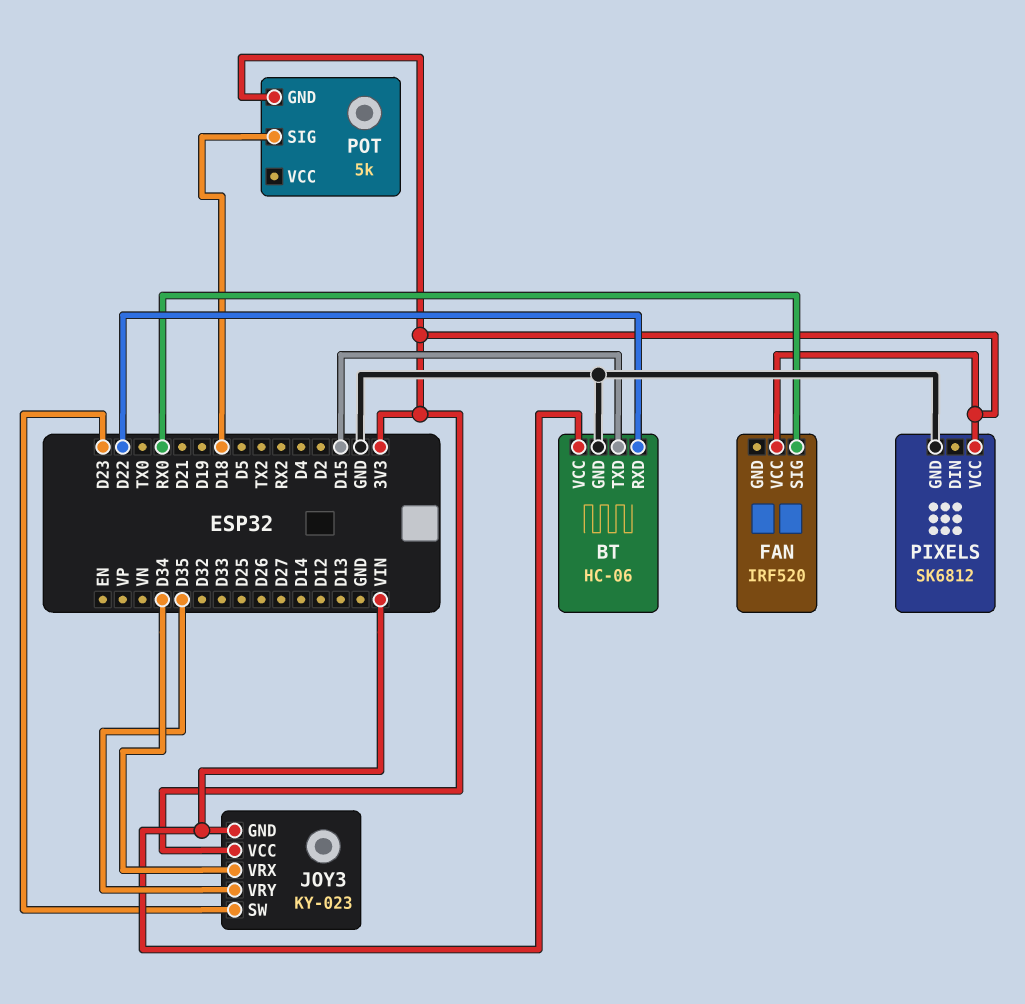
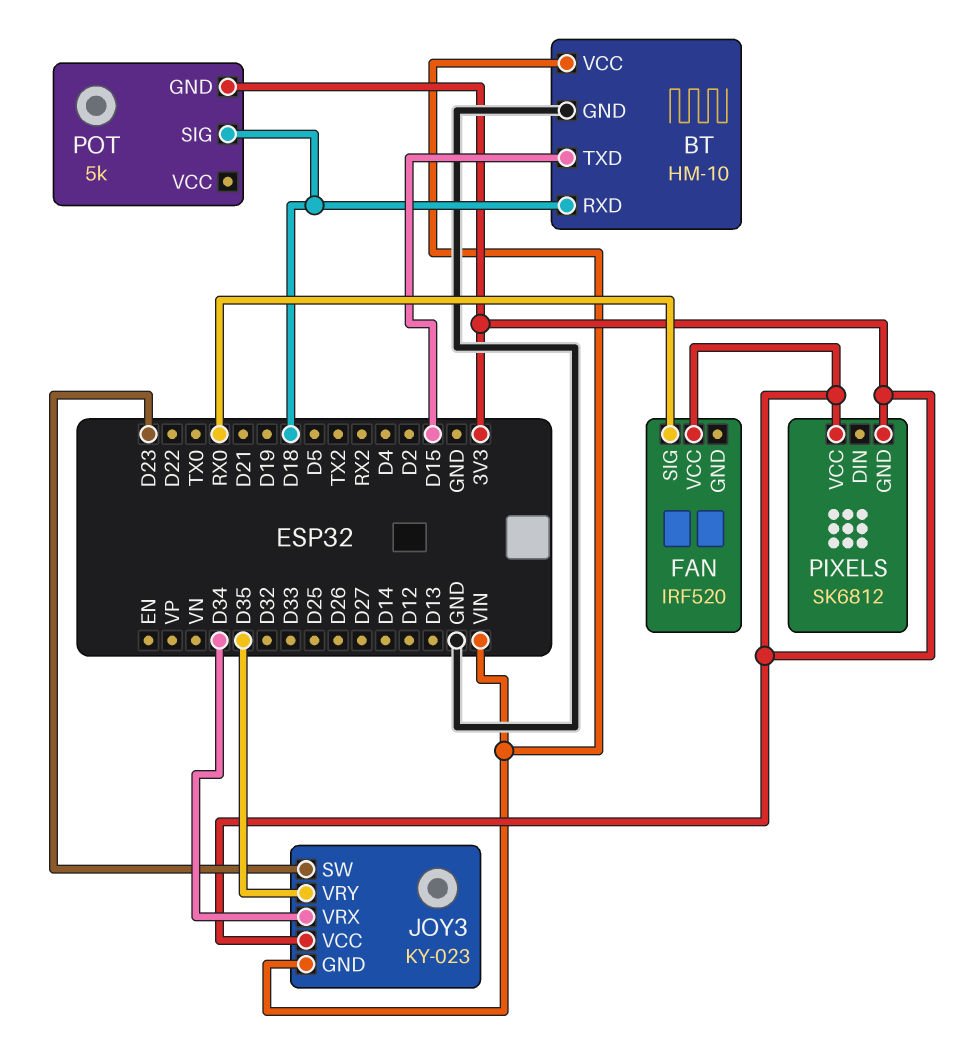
BT: HC-06 -> HM-10
BT pin RXD: D22 -> D18
PIXELS pin GND: GND -> 3V3

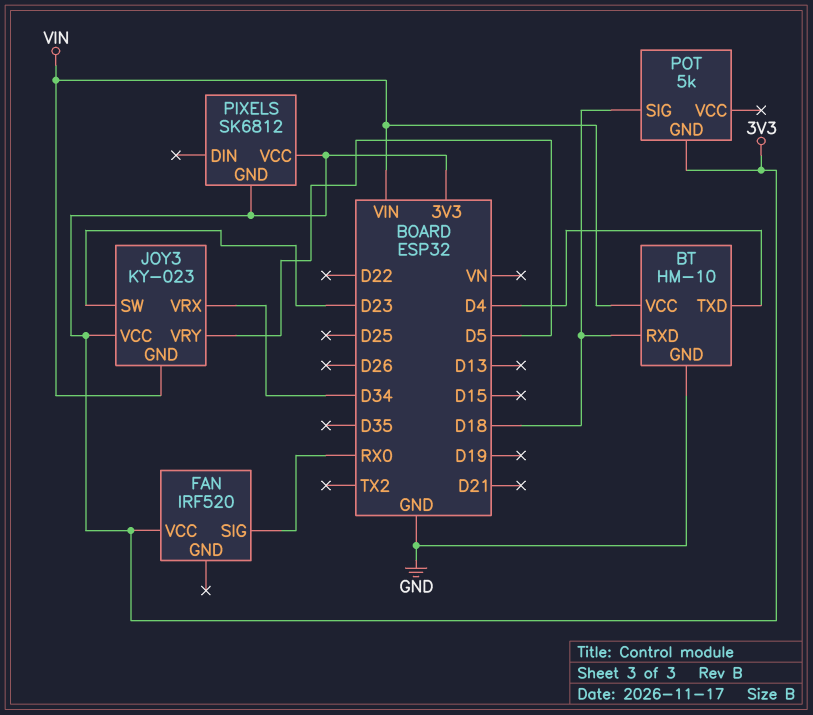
BT pin TXD: D15 -> D4
JOY3 pin VRY: D35 -> D5

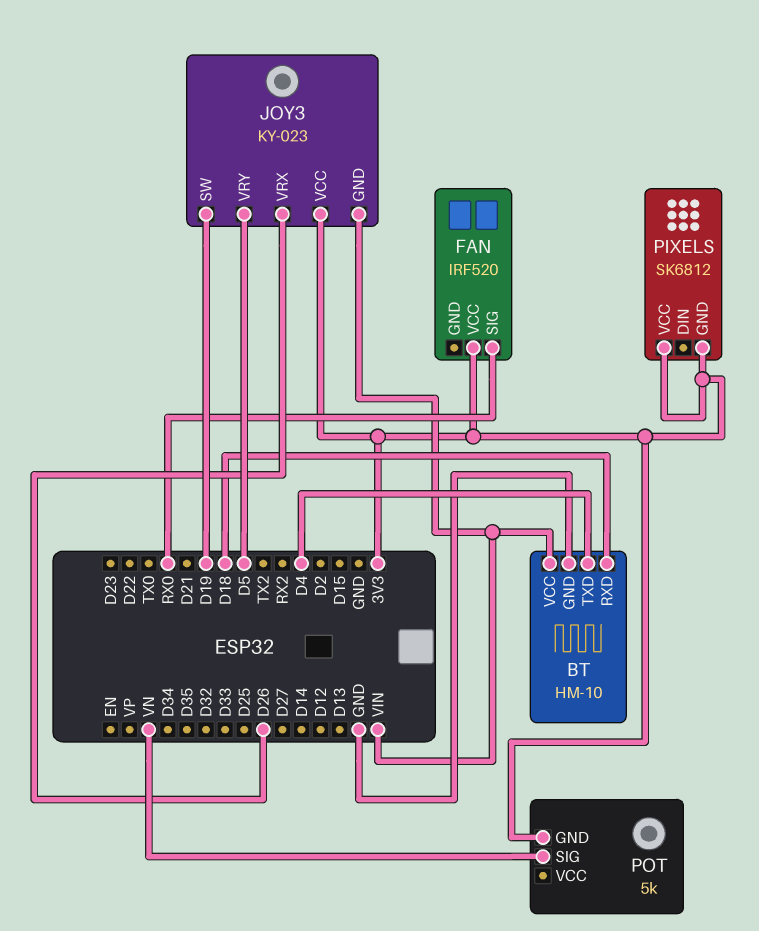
JOY3 pin SW: D23 -> D19
JOY3 pin VRX: D34 -> D26
POT pin SIG: D18 -> VN

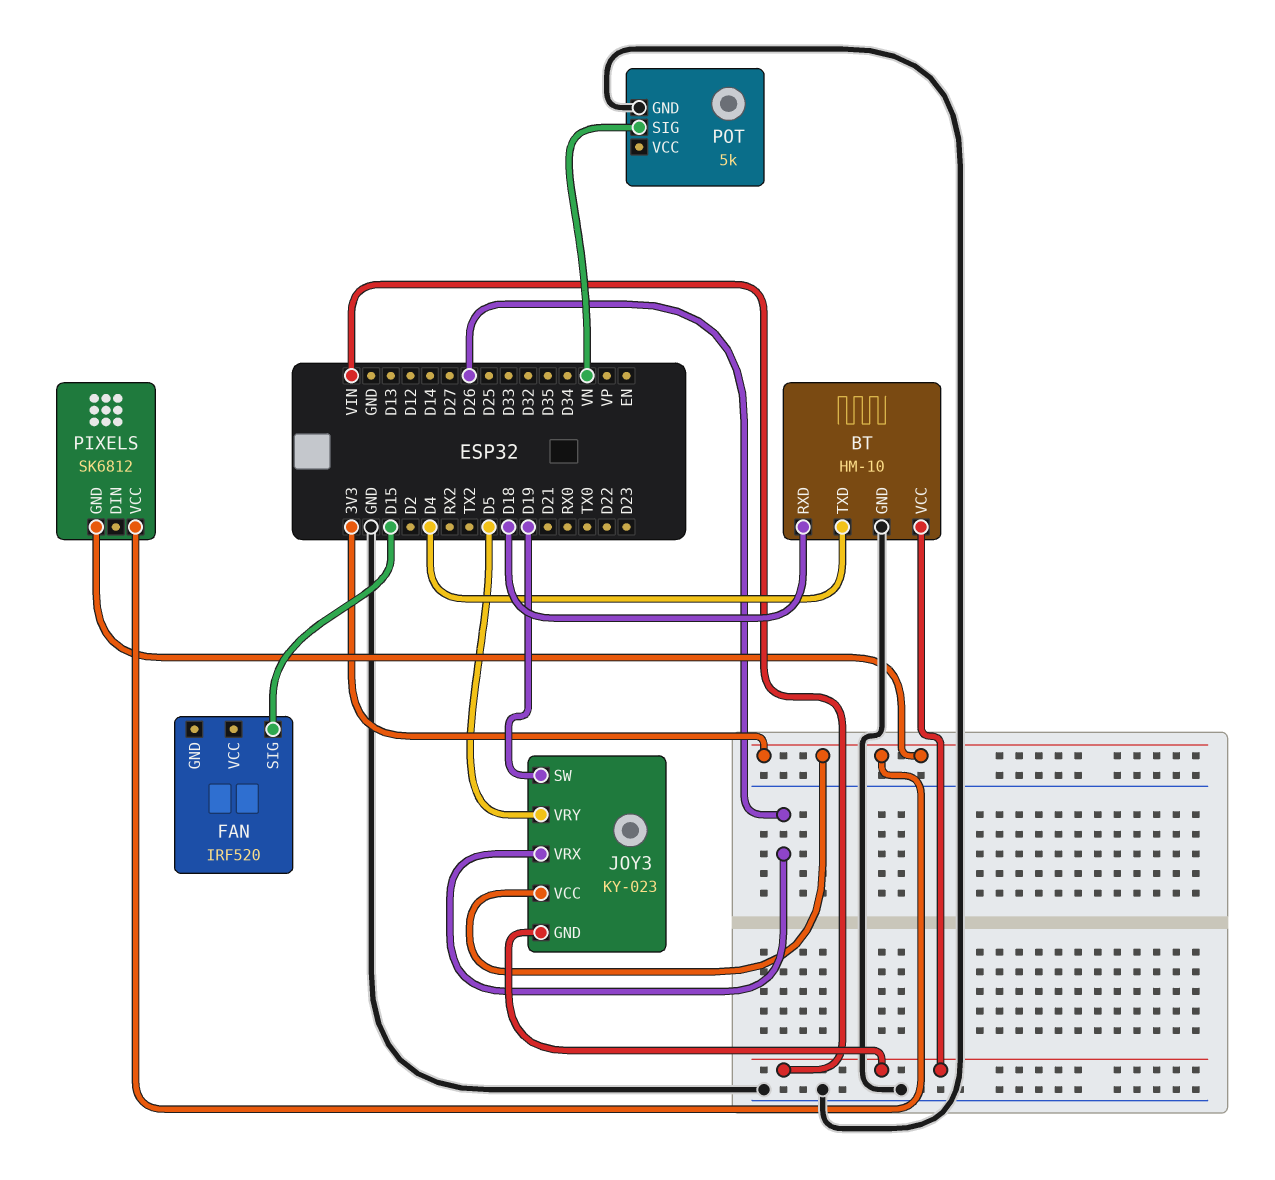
FAN pin SIG: RX0 -> D15
FAN pin VCC: 3V3 -> none
POT pin GND: 3V3 -> GND

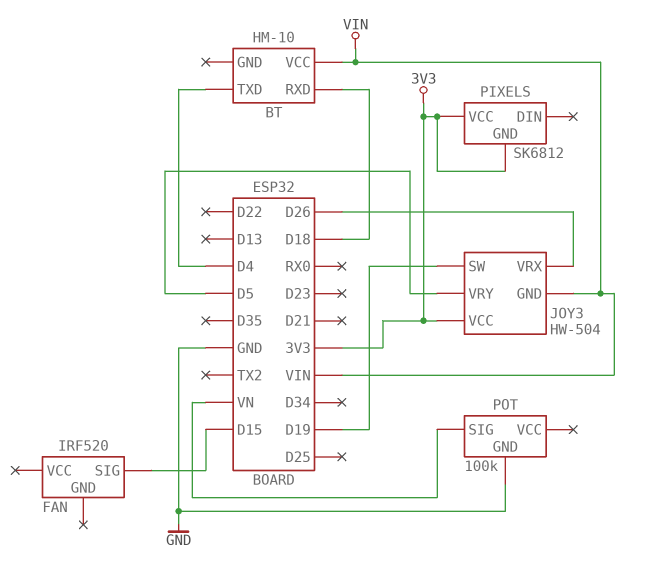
BT pin GND: GND -> none
JOY3: KY-023 -> HW-504
POT: 5k -> 100k

